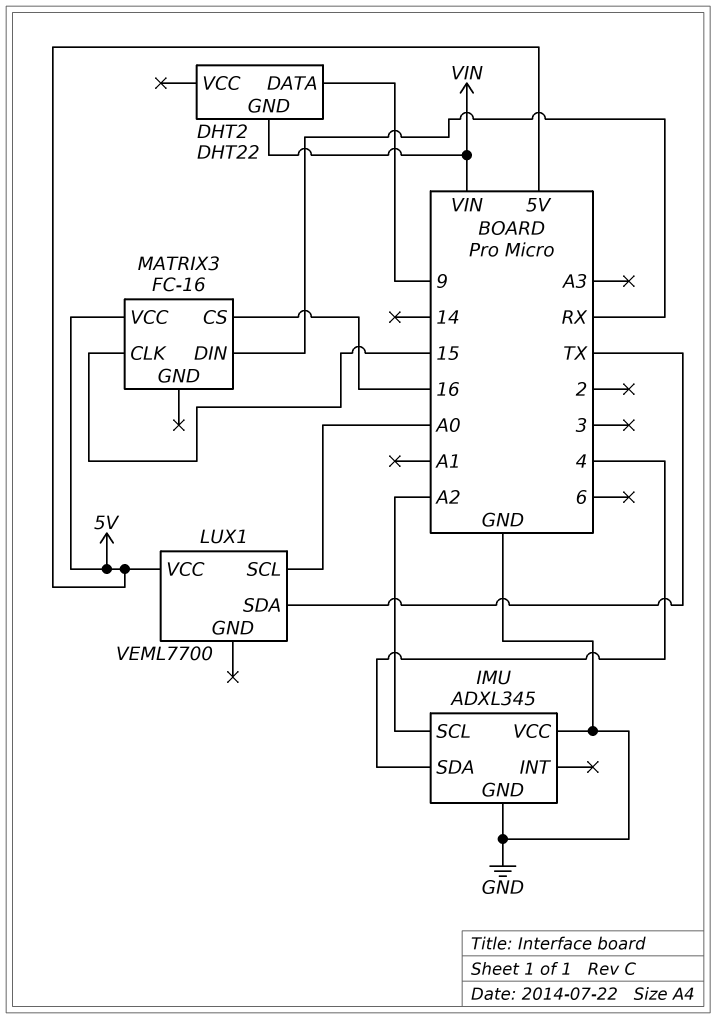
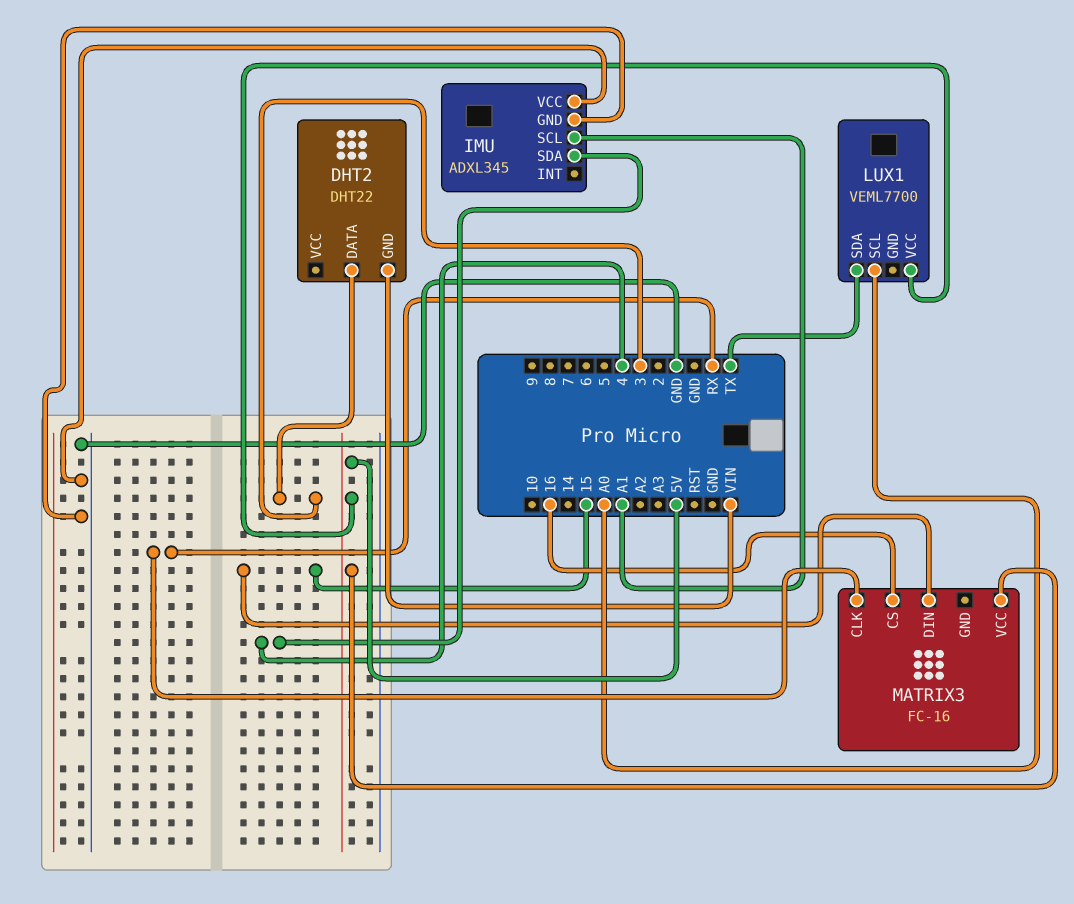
DHT2 pin DATA: 9 -> 3
IMU pin SCL: A2 -> A1
MATRIX3 pin CLK: 15 -> RX
MATRIX3 pin DIN: RX -> 15

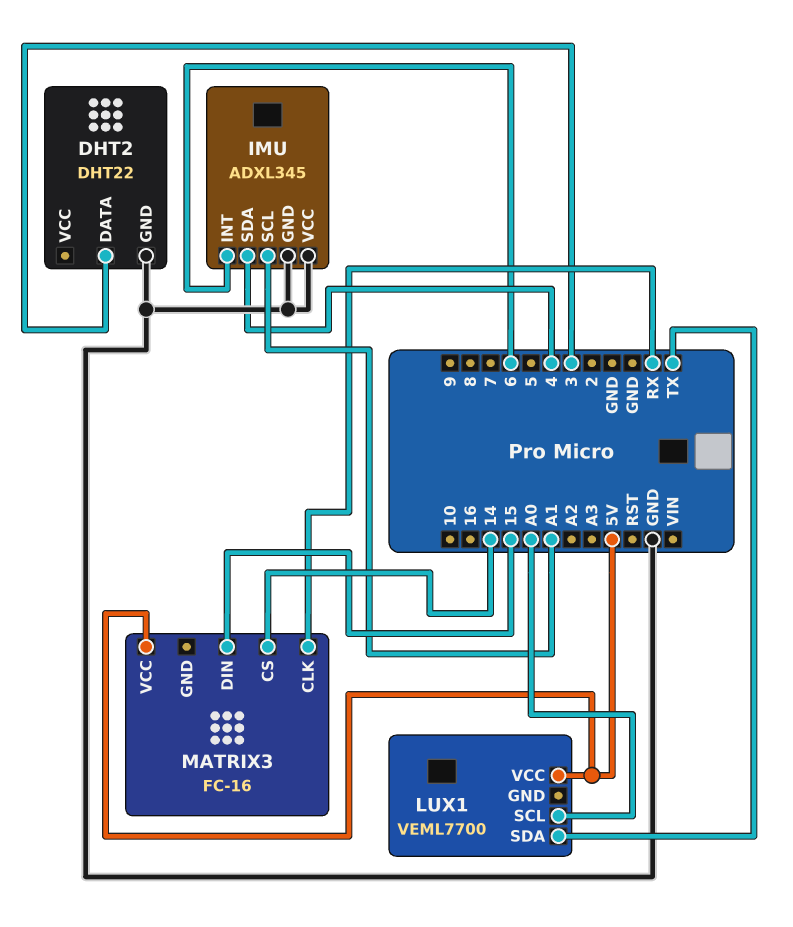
DHT2 pin GND: VIN -> GND
IMU pin INT: none -> 6
MATRIX3 pin CS: 16 -> 14

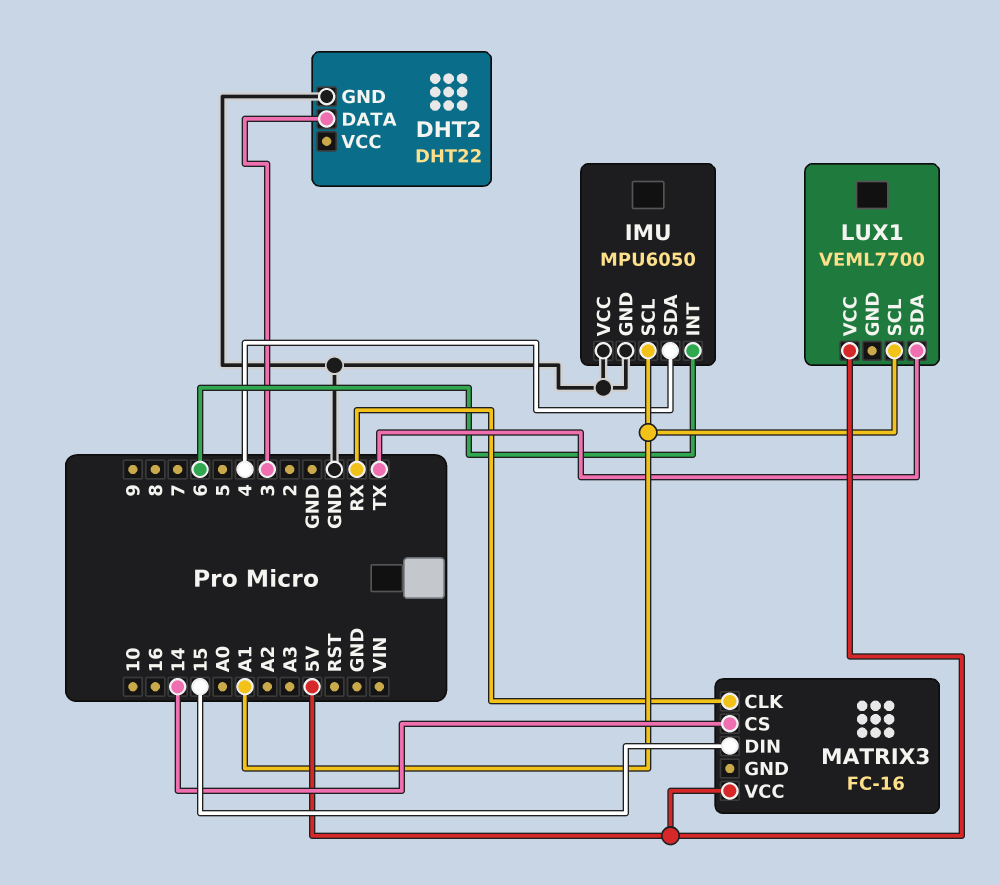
IMU: ADXL345 -> MPU6050
LUX1 pin SCL: A0 -> A1

